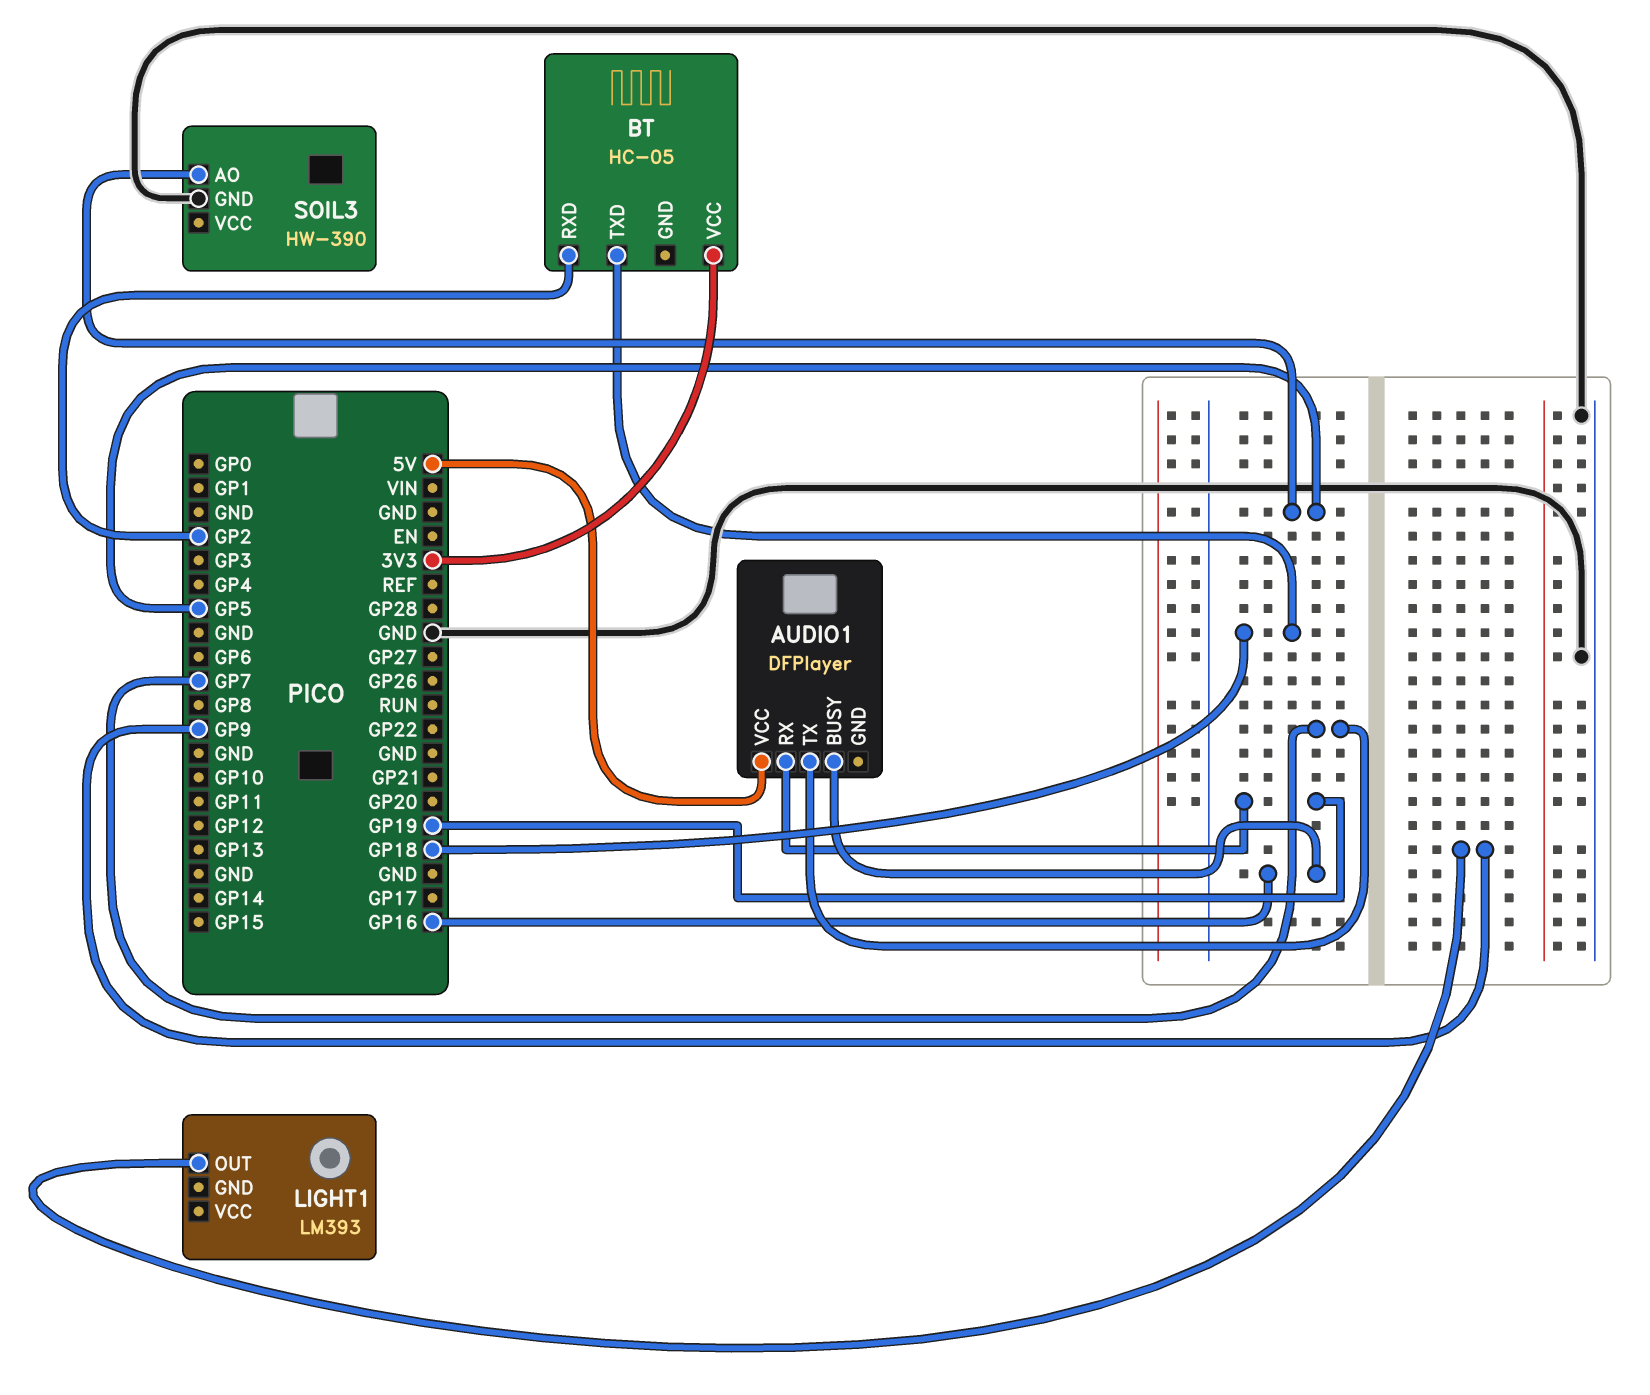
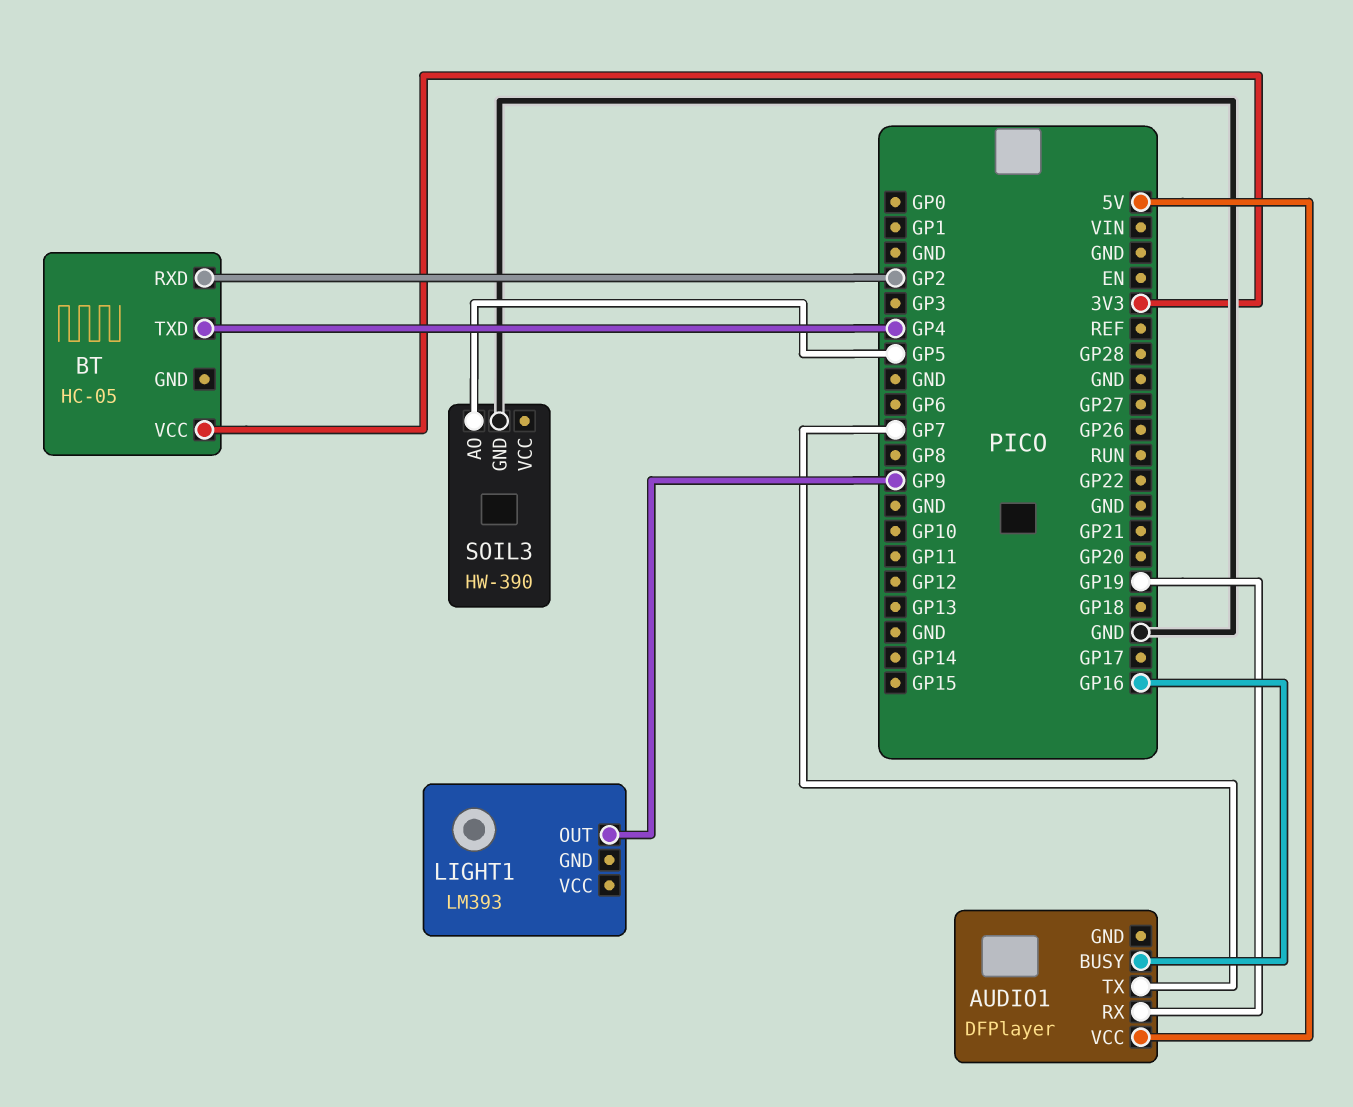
BT pin TXD: GP18 -> GP4

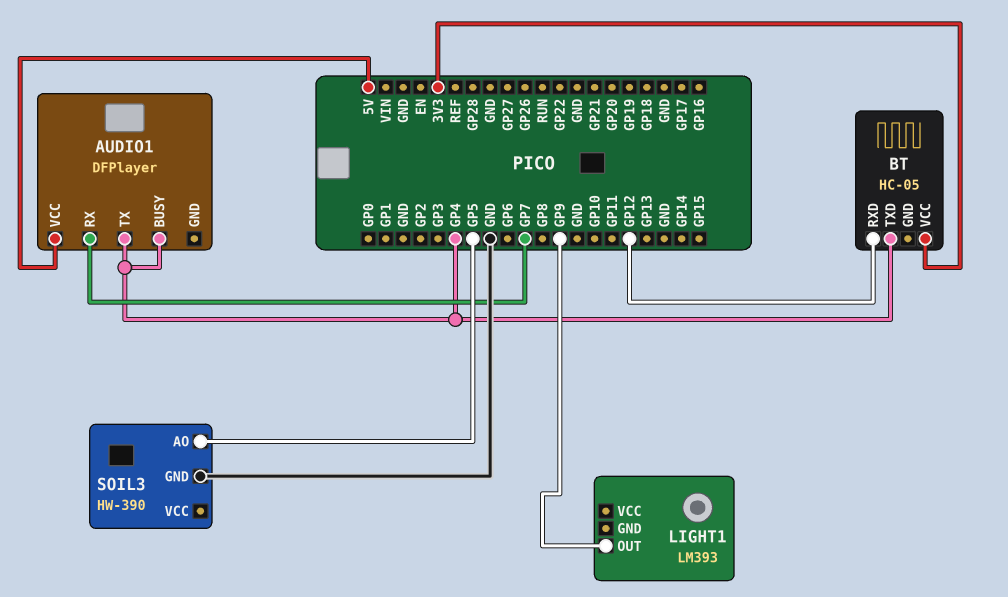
AUDIO1 pin BUSY: GP16 -> GP4
AUDIO1 pin RX: GP19 -> GP7
AUDIO1 pin TX: GP7 -> GP4
BT pin RXD: GP2 -> GP12

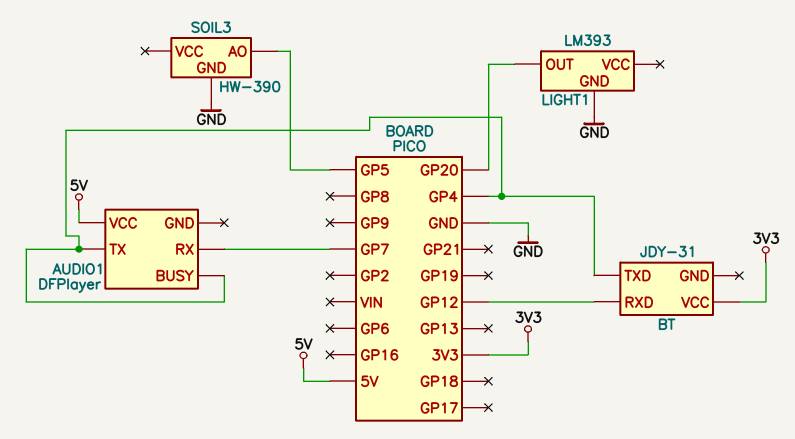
BT: HC-05 -> JDY-31
LIGHT1 pin GND: none -> GND
LIGHT1 pin OUT: GP9 -> GP20

